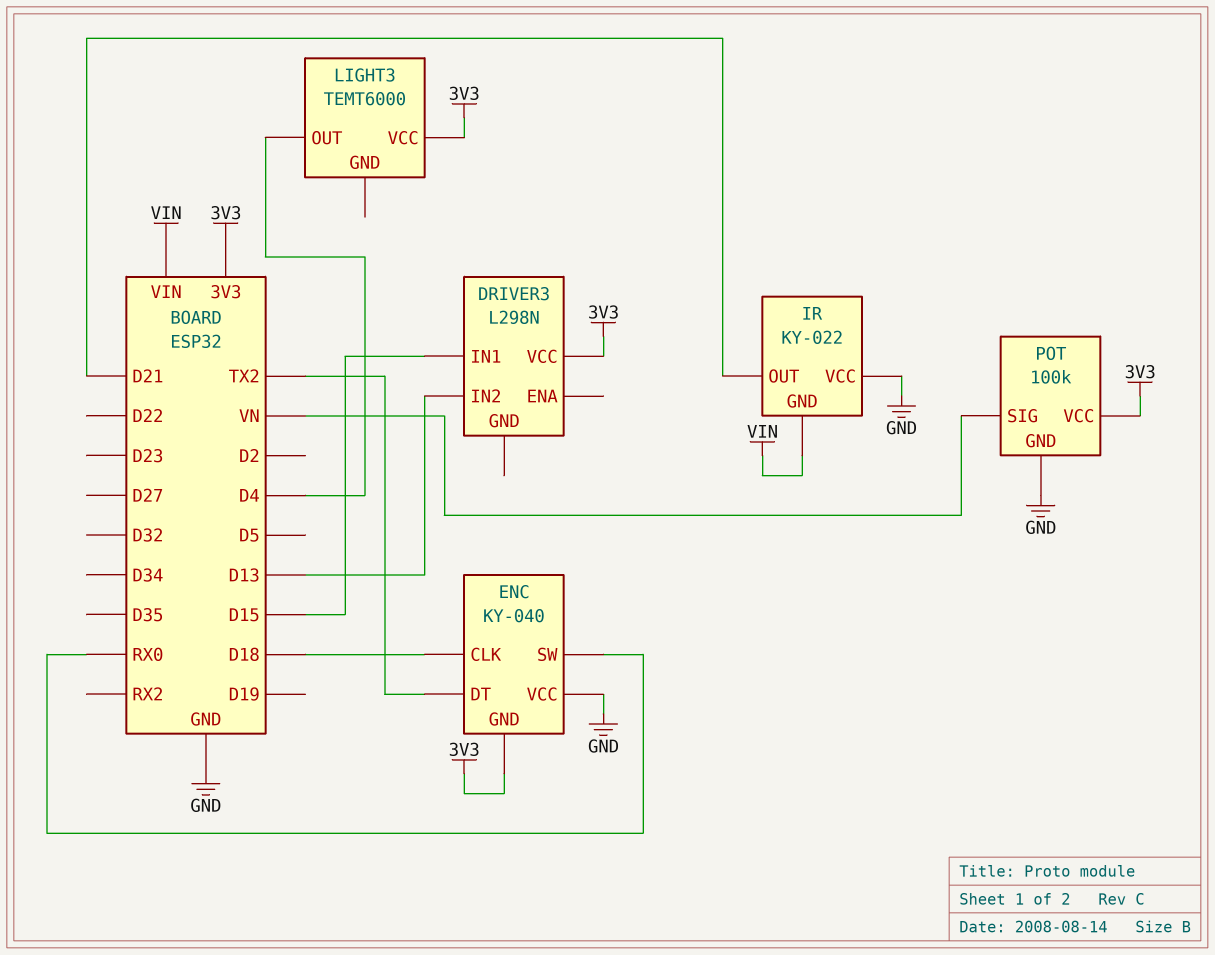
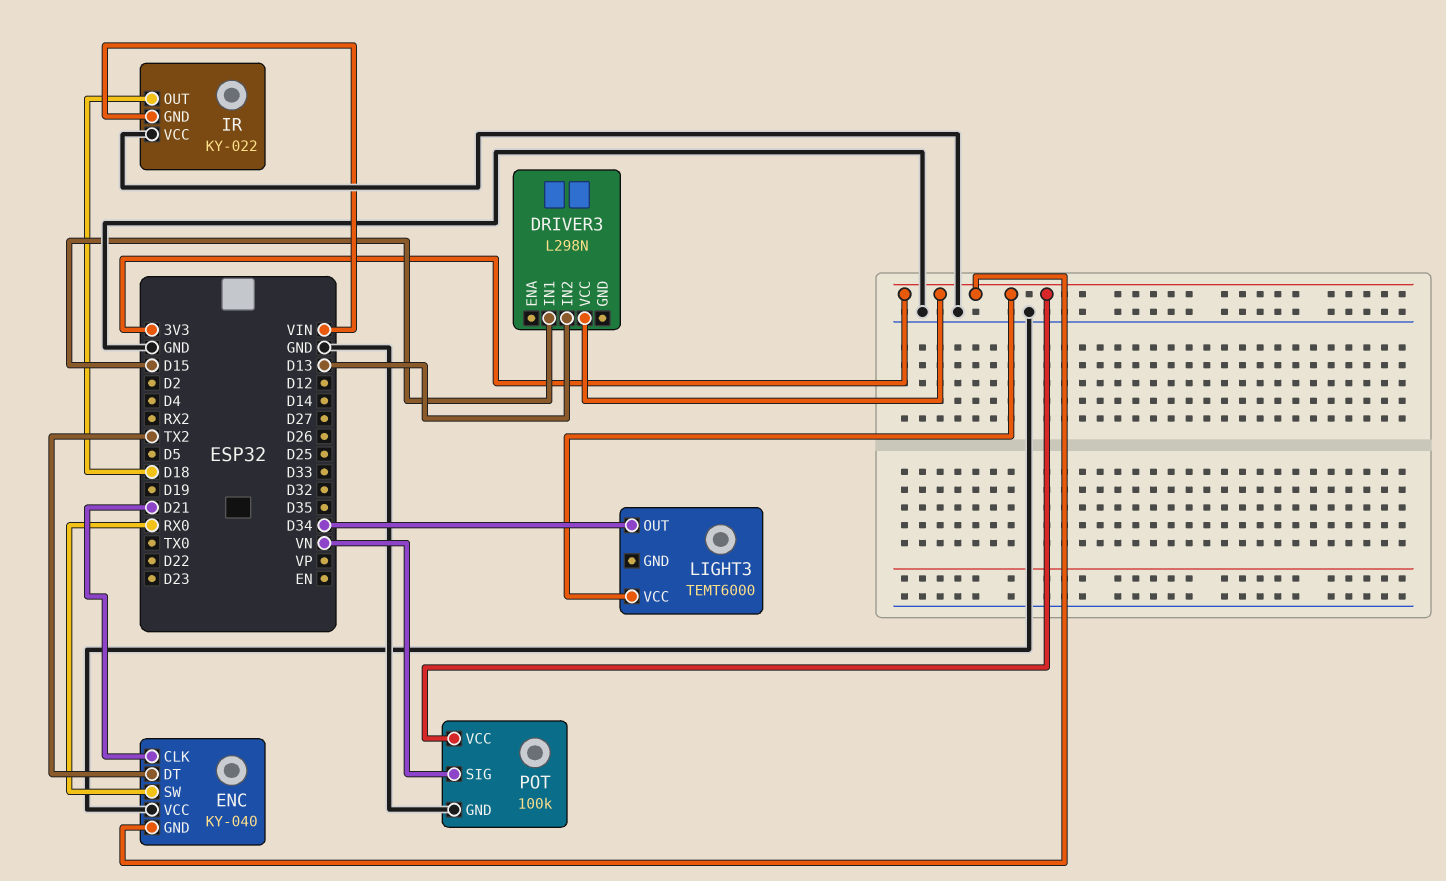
ENC pin CLK: D18 -> D21
IR pin OUT: D21 -> D18
LIGHT3 pin OUT: D4 -> D34

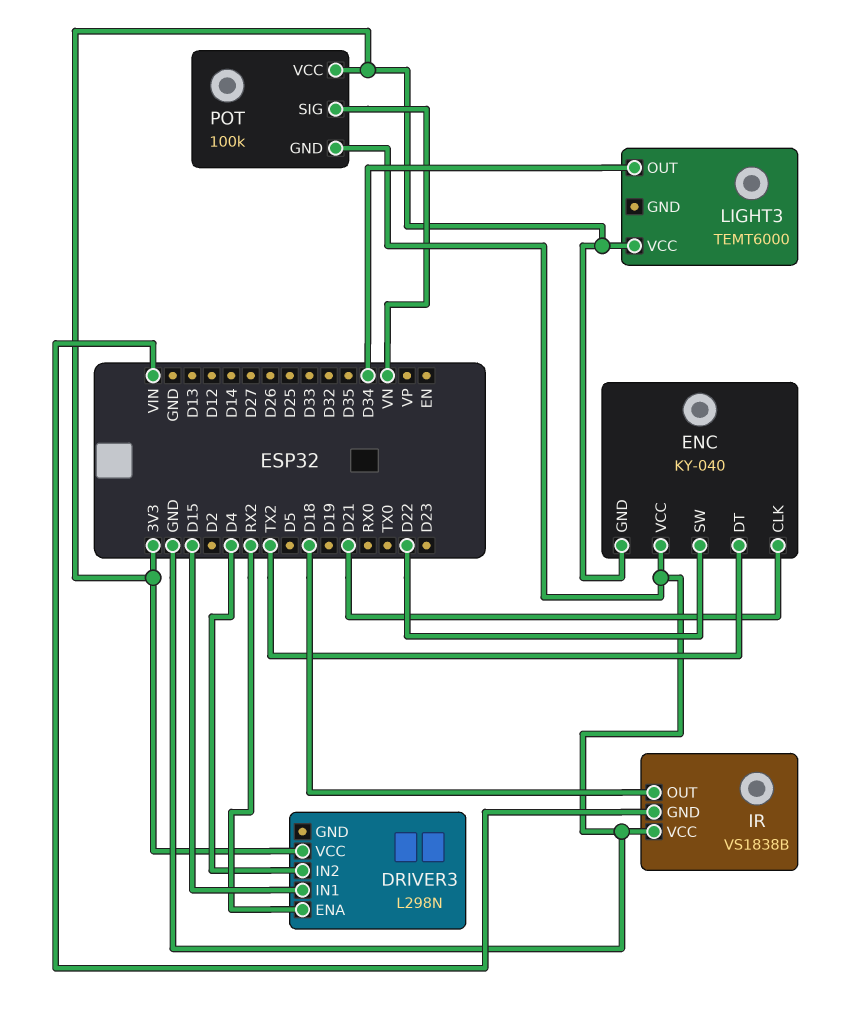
DRIVER3 pin ENA: none -> RX2
DRIVER3 pin IN2: D13 -> D4
ENC pin SW: RX0 -> D22
IR: KY-022 -> VS1838B

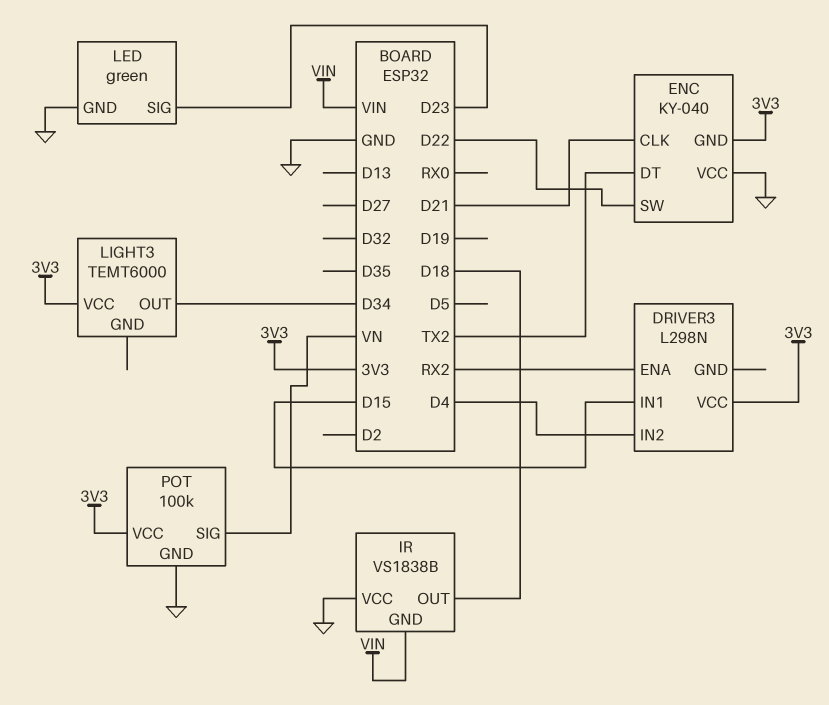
LED: none -> green
LED pin GND: none -> GND
LED pin SIG: none -> D23

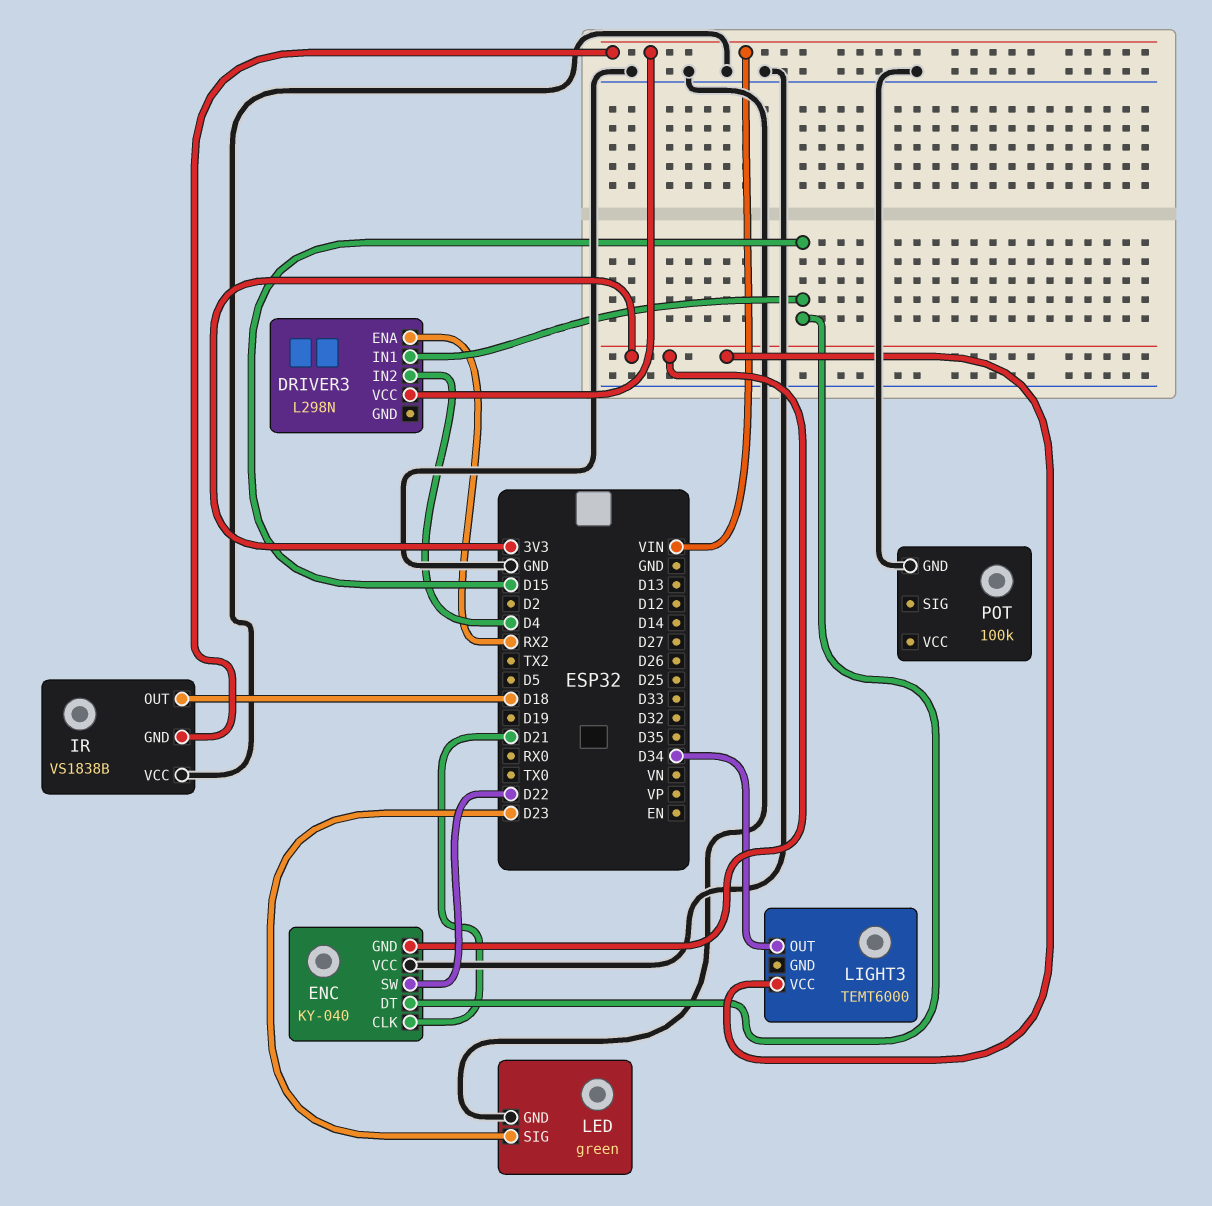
DRIVER3 pin VCC: 3V3 -> VIN
ENC pin DT: TX2 -> D15
POT pin SIG: VN -> none
POT pin VCC: 3V3 -> none

